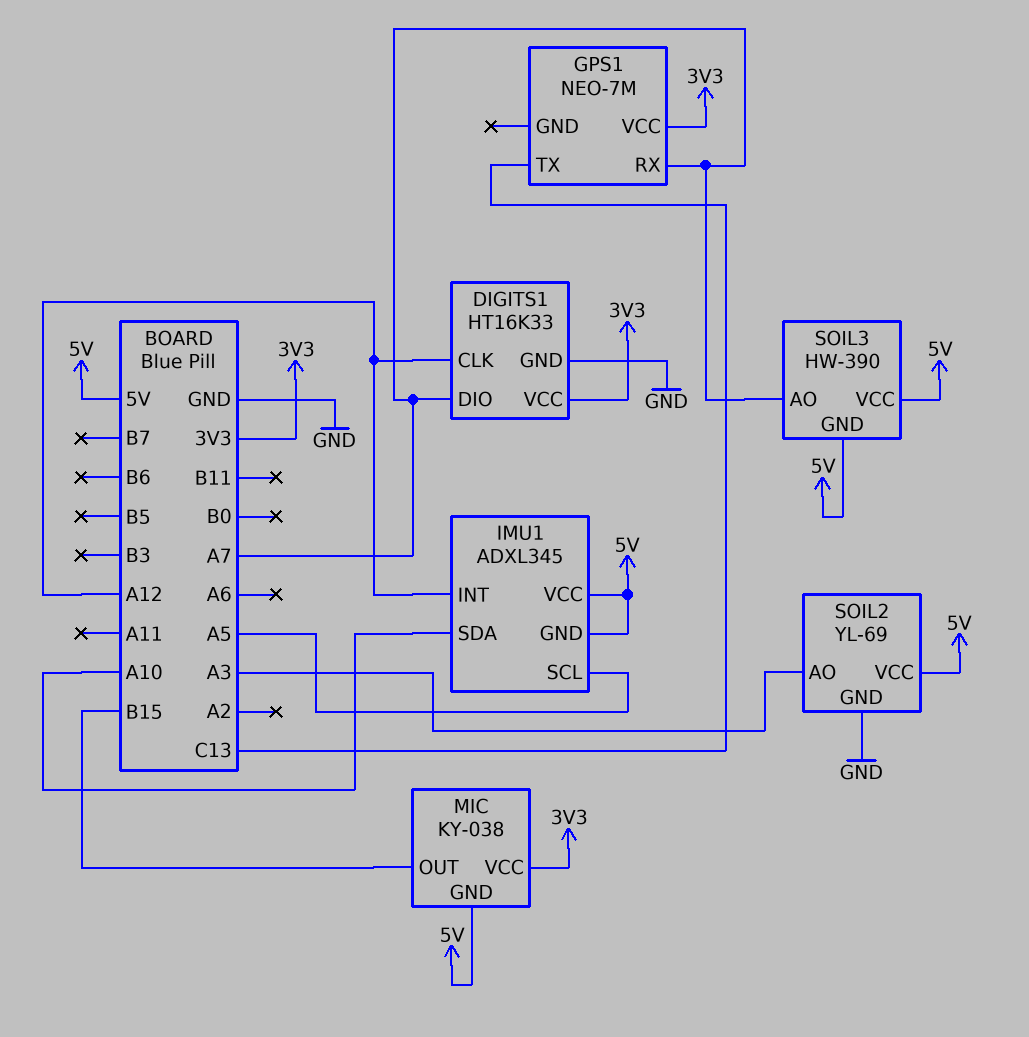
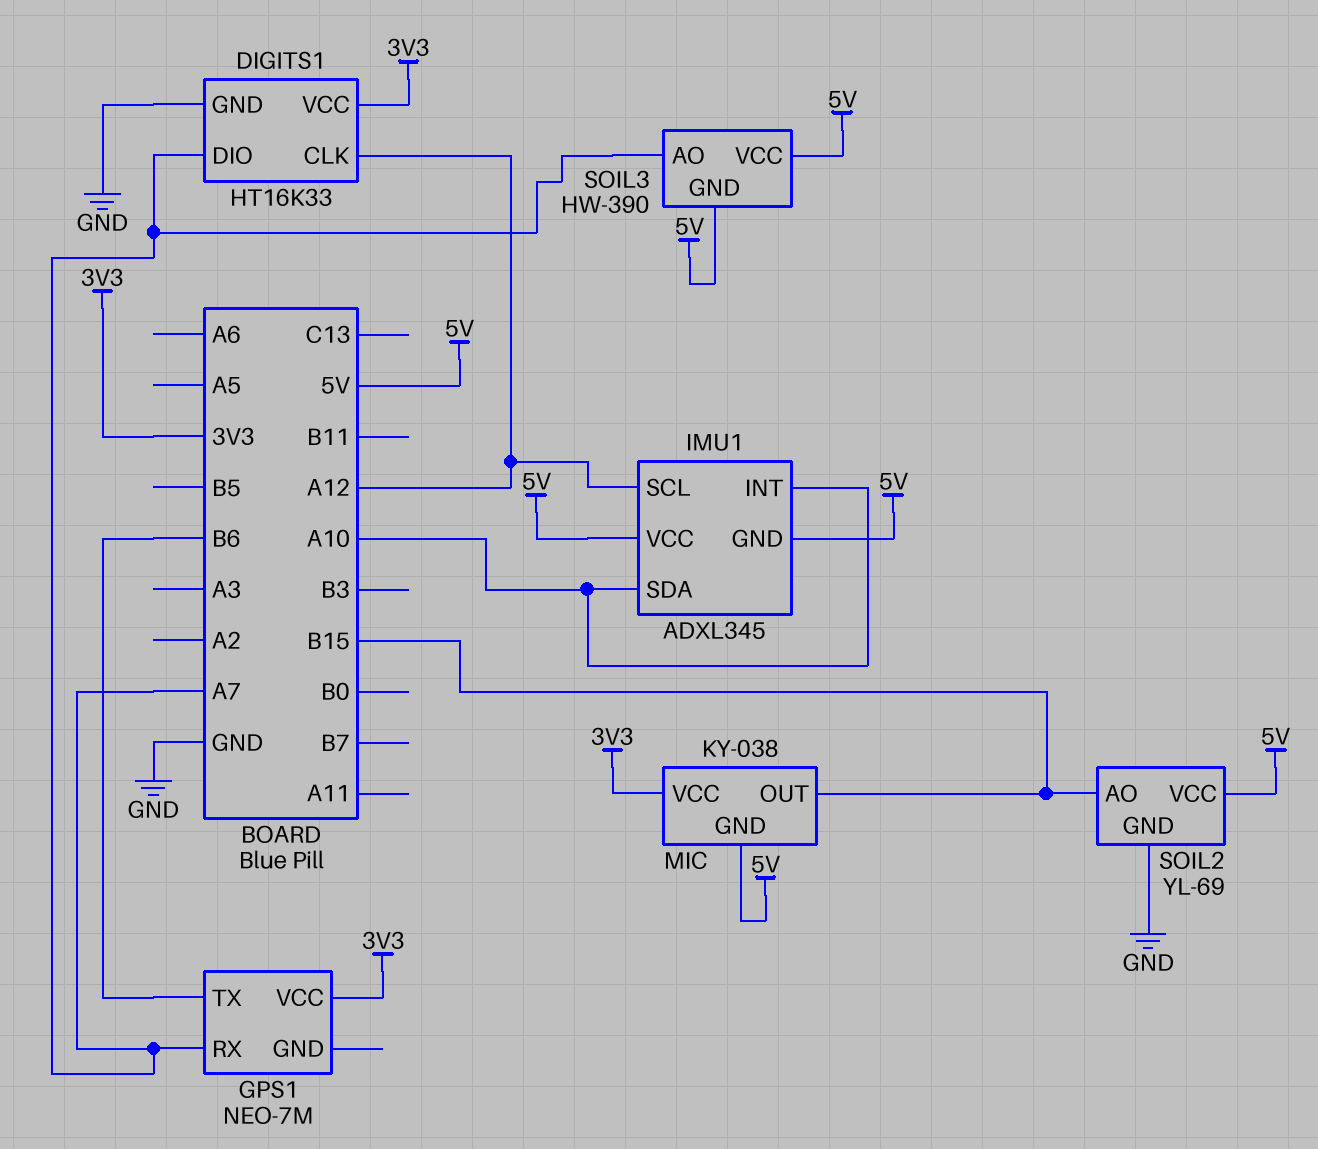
GPS1 pin TX: C13 -> B6
IMU1 pin INT: A12 -> A10
IMU1 pin SCL: A5 -> A12
SOIL2 pin AO: A3 -> B15

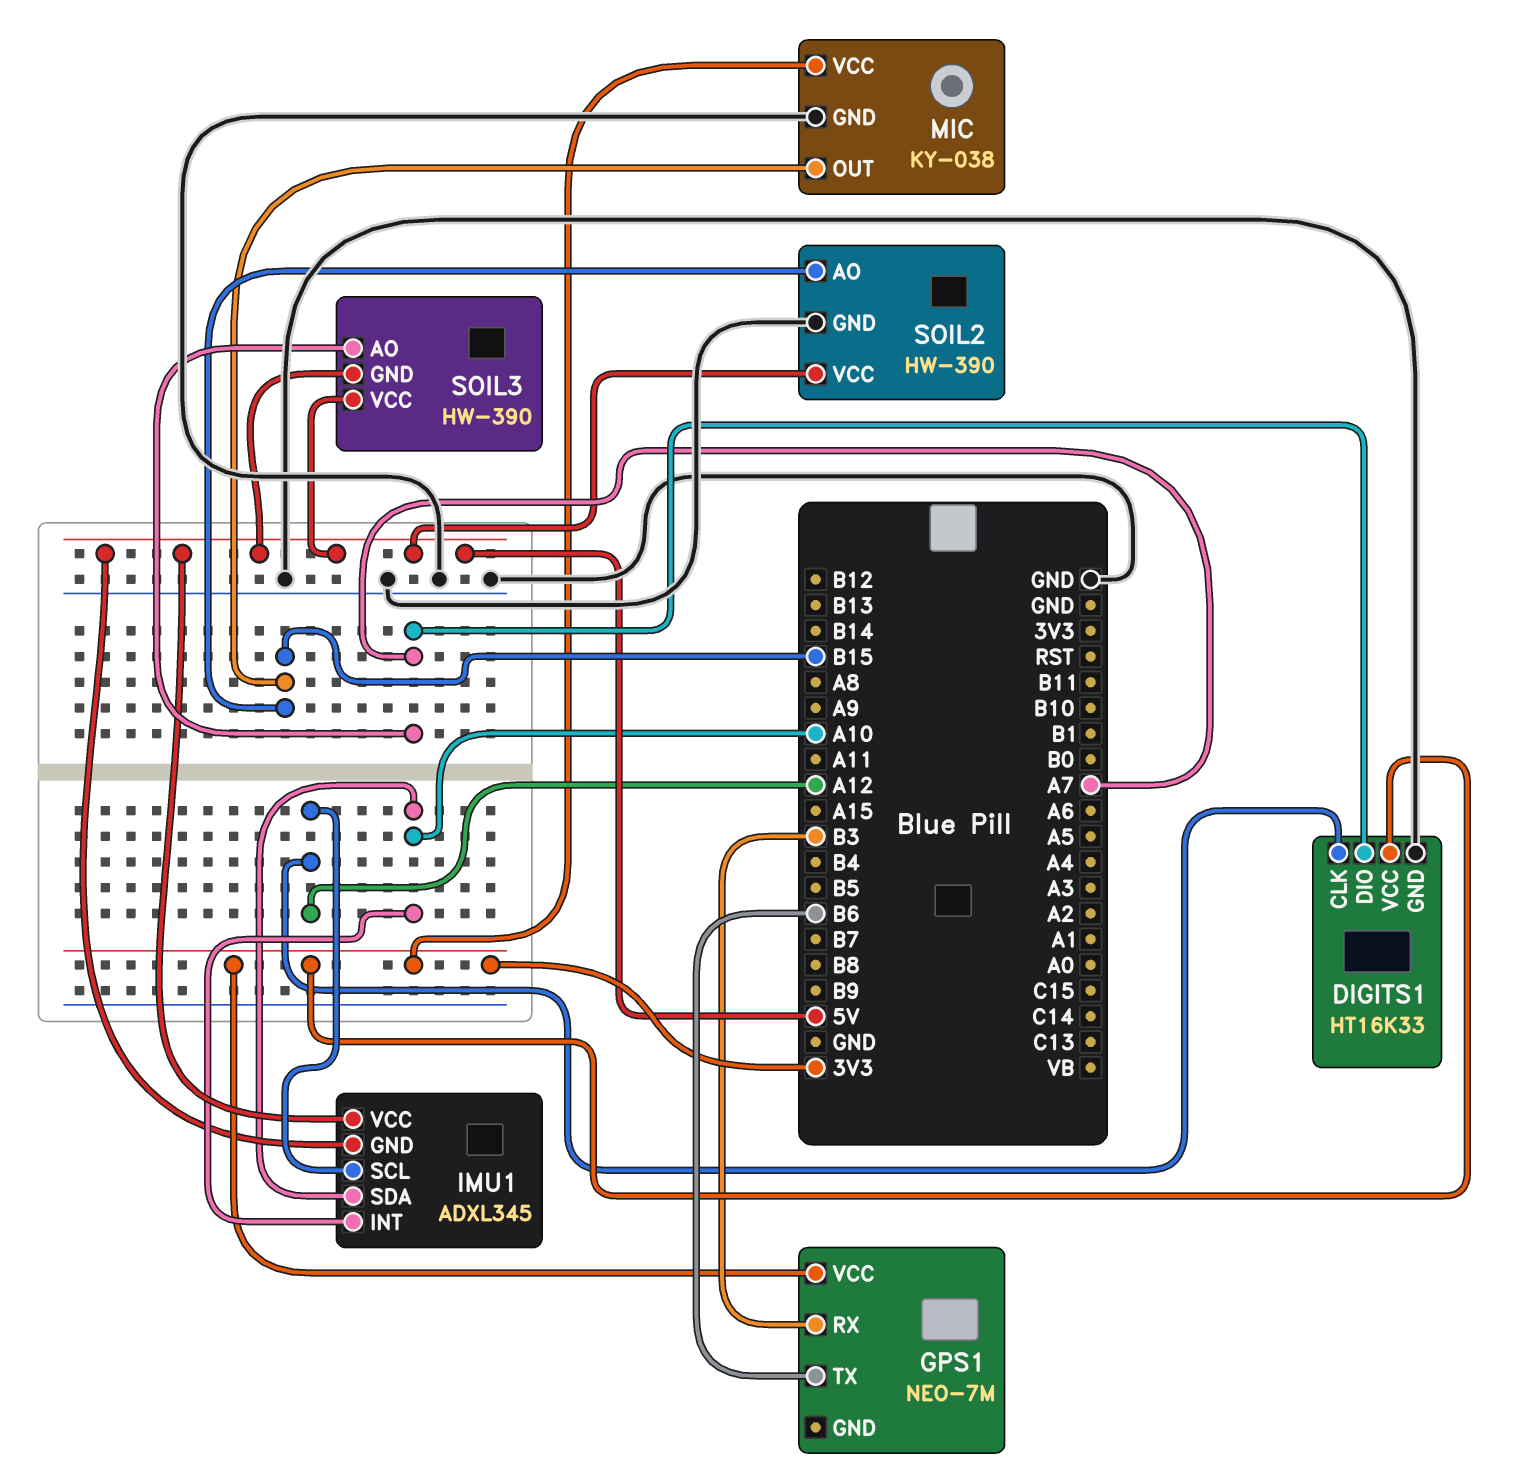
GPS1 pin RX: A7 -> B3
MIC pin GND: 5V -> GND
SOIL2: YL-69 -> HW-390

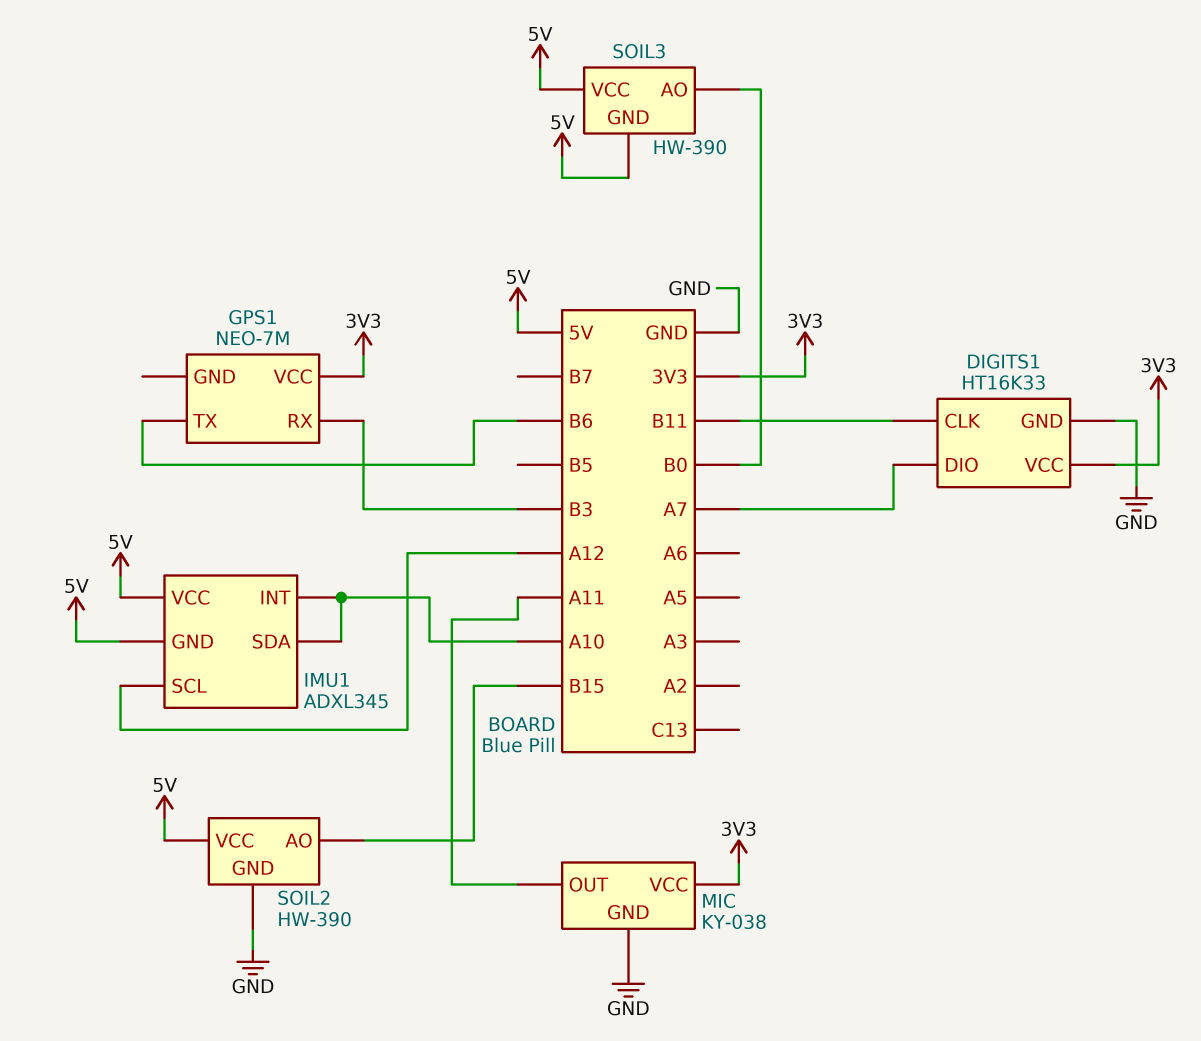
DIGITS1 pin CLK: A12 -> B11
MIC pin OUT: B15 -> A11
SOIL3 pin AO: A7 -> B0

